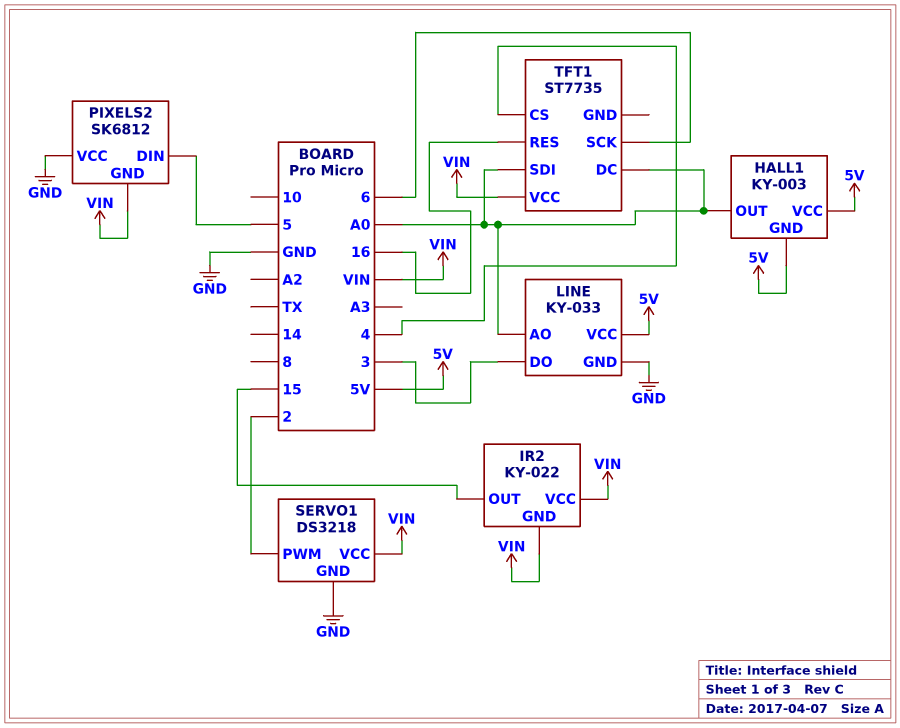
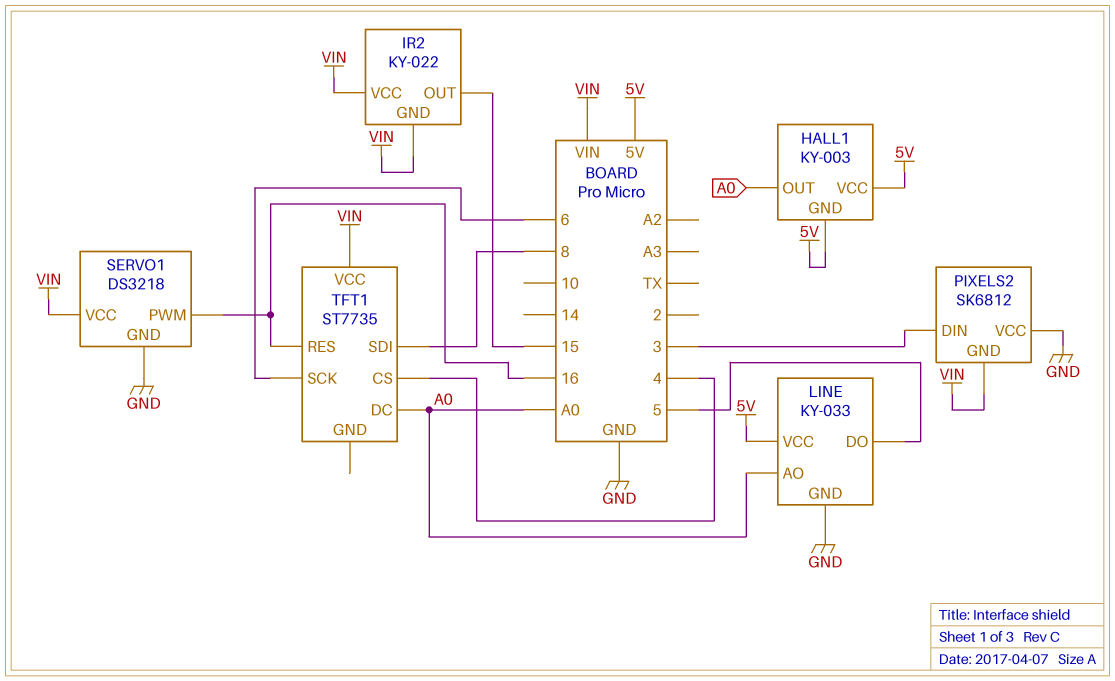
LINE pin DO: 3 -> 5
PIXELS2 pin DIN: 5 -> 3
SERVO1 pin PWM: 2 -> 16
TFT1 pin SDI: A0 -> 8

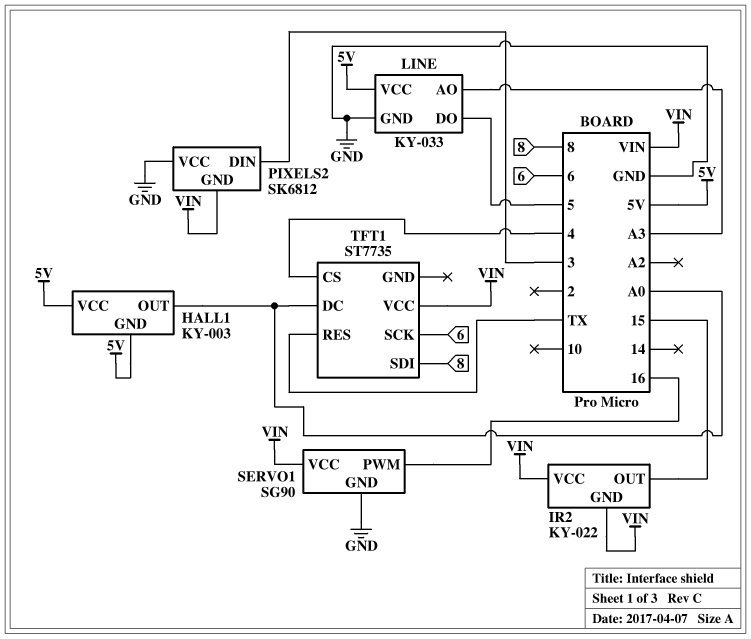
LINE pin AO: A0 -> A3
SERVO1: DS3218 -> SG90
TFT1 pin RES: 16 -> TX

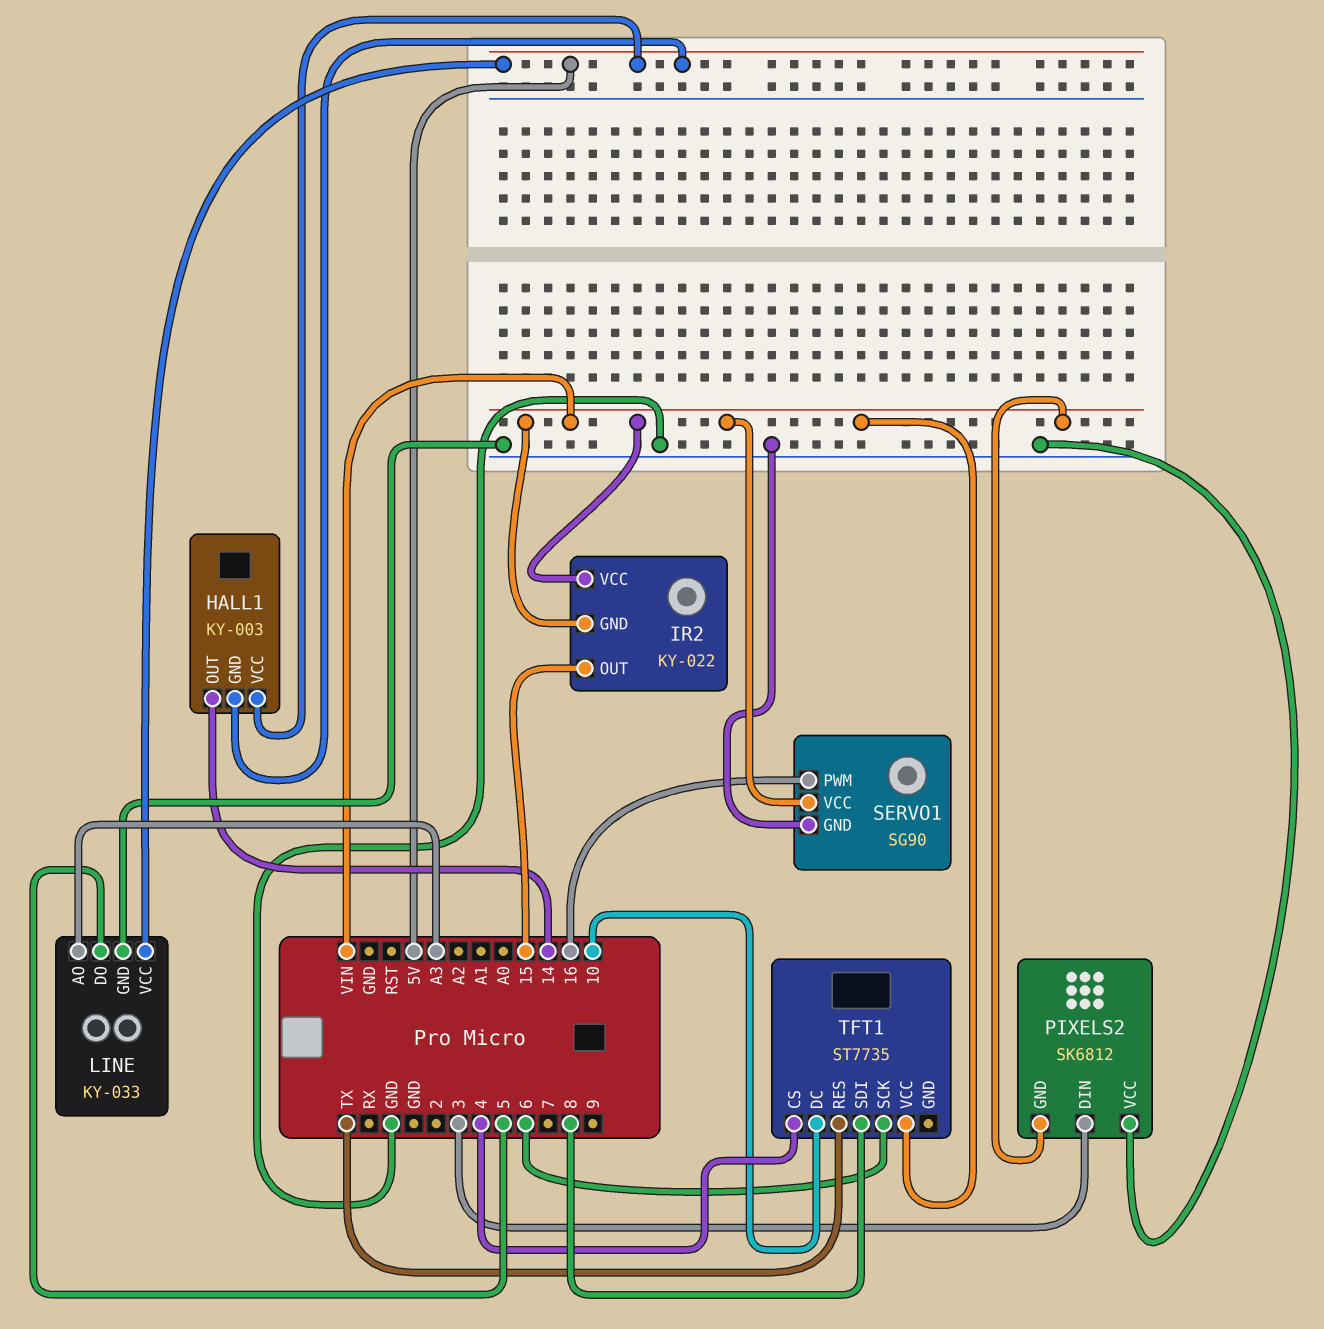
HALL1 pin OUT: A0 -> 14
TFT1 pin DC: A0 -> 10

